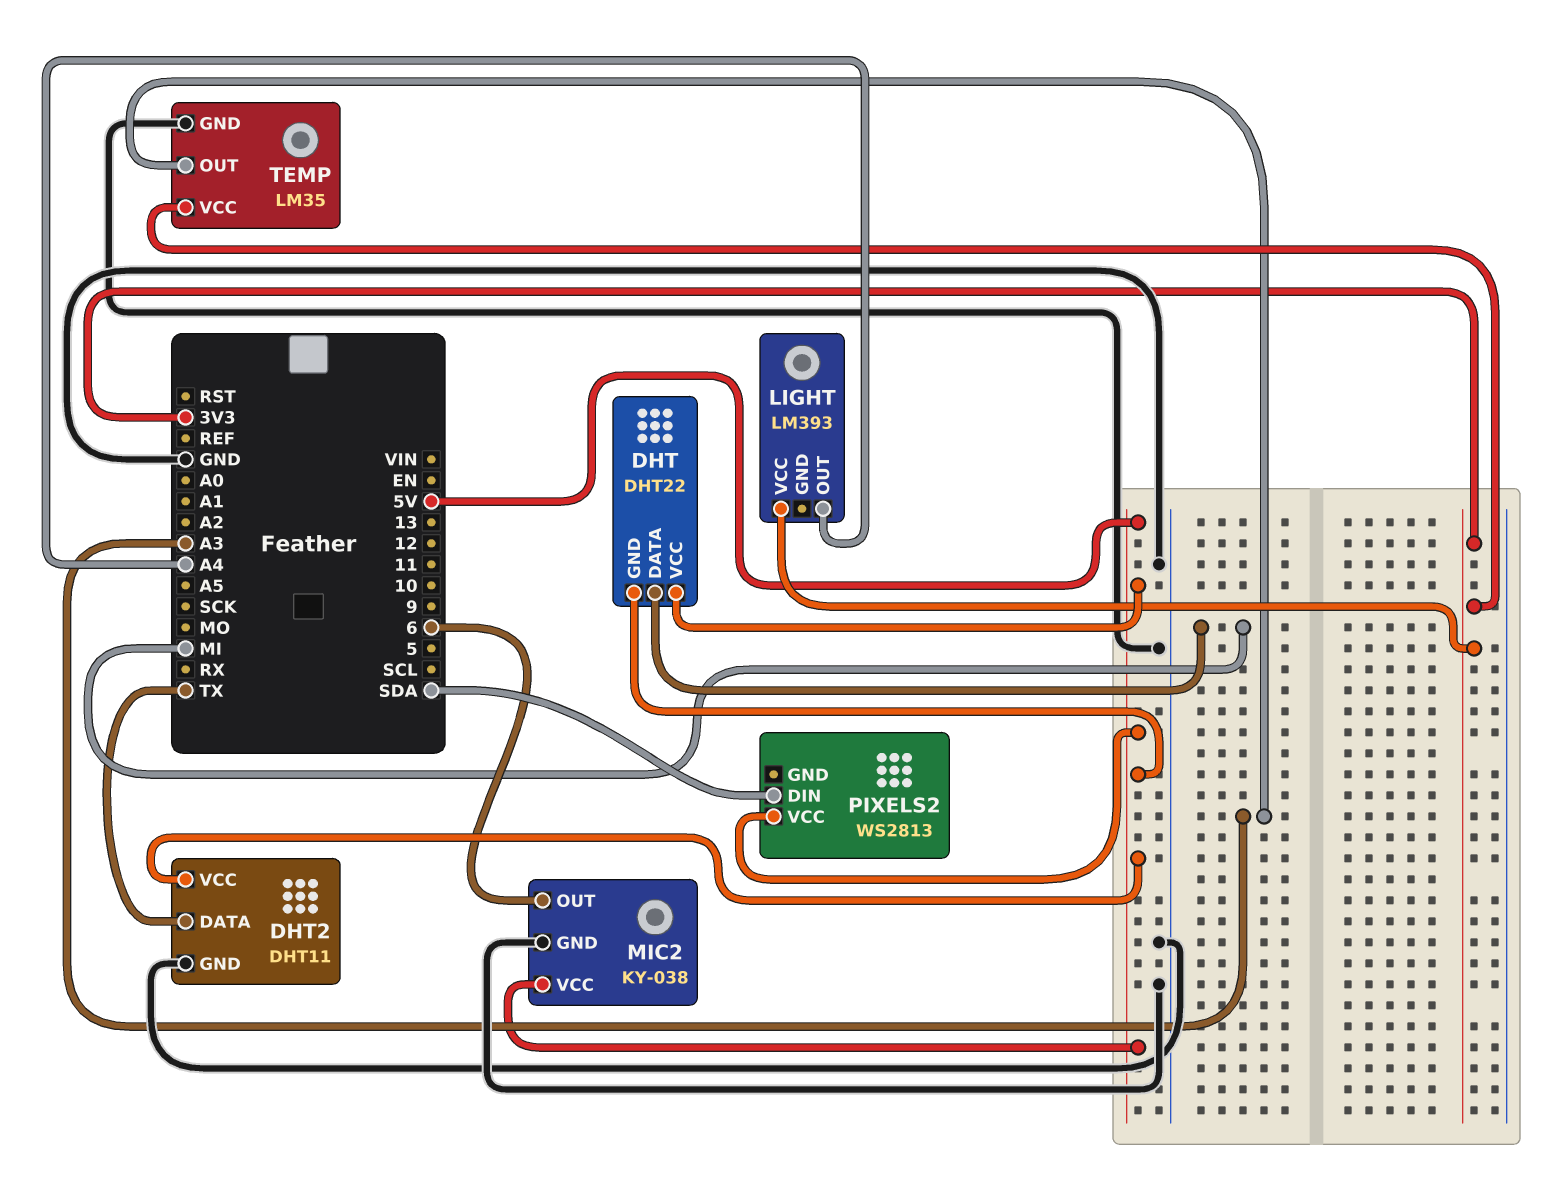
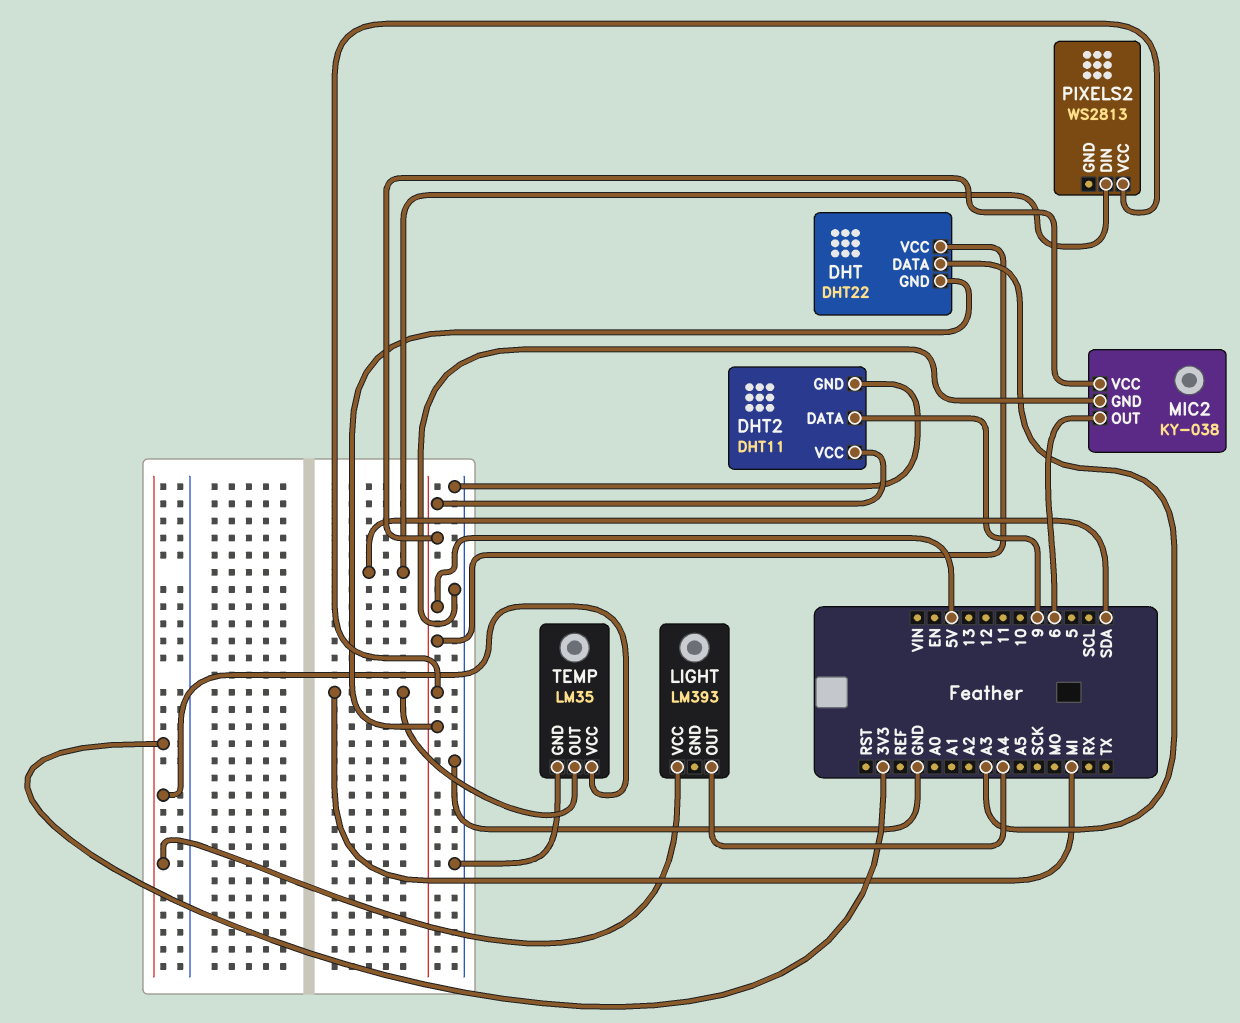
DHT pin DATA: MI -> A3
DHT2 pin DATA: TX -> 9
TEMP pin OUT: A3 -> MI

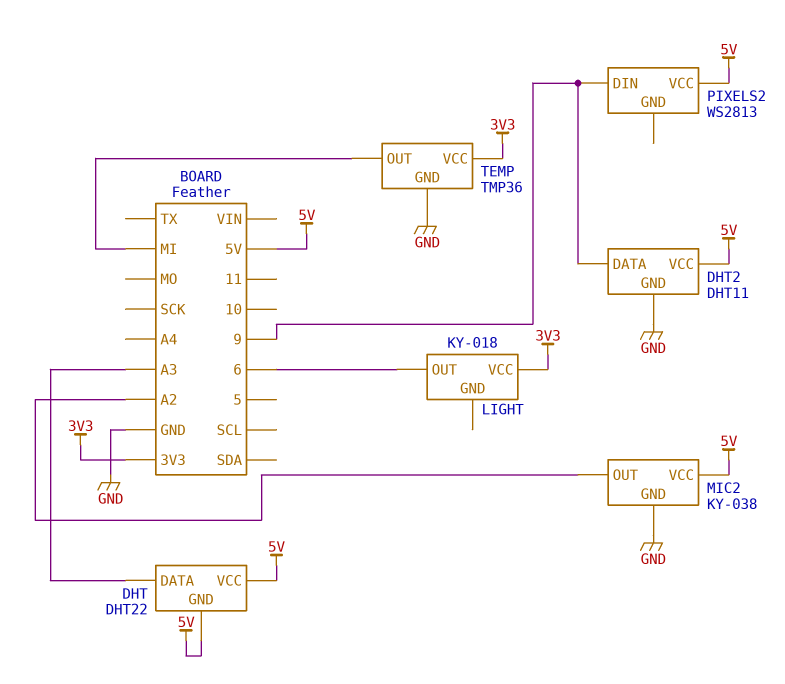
LIGHT: LM393 -> KY-018
LIGHT pin OUT: A4 -> 6
MIC2 pin OUT: 6 -> A2
PIXELS2 pin DIN: SDA -> 9
TEMP: LM35 -> TMP36

